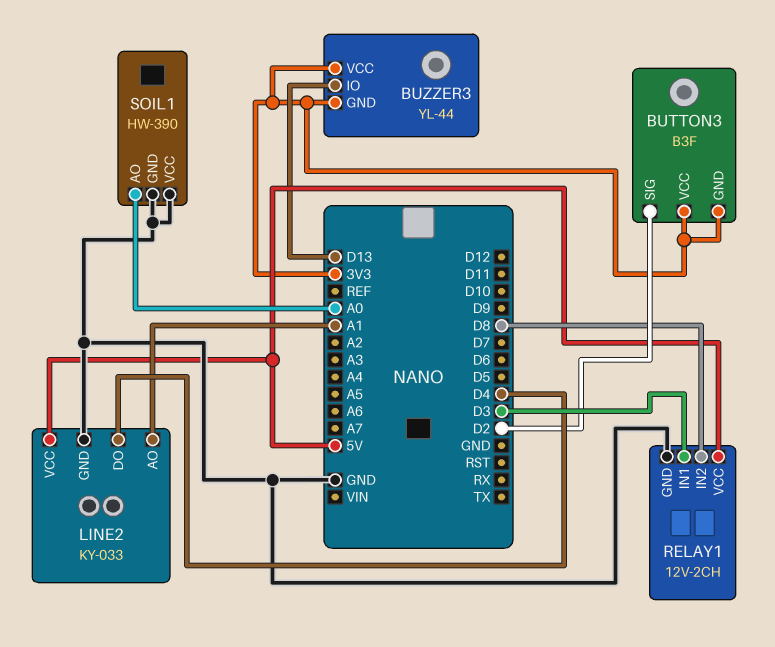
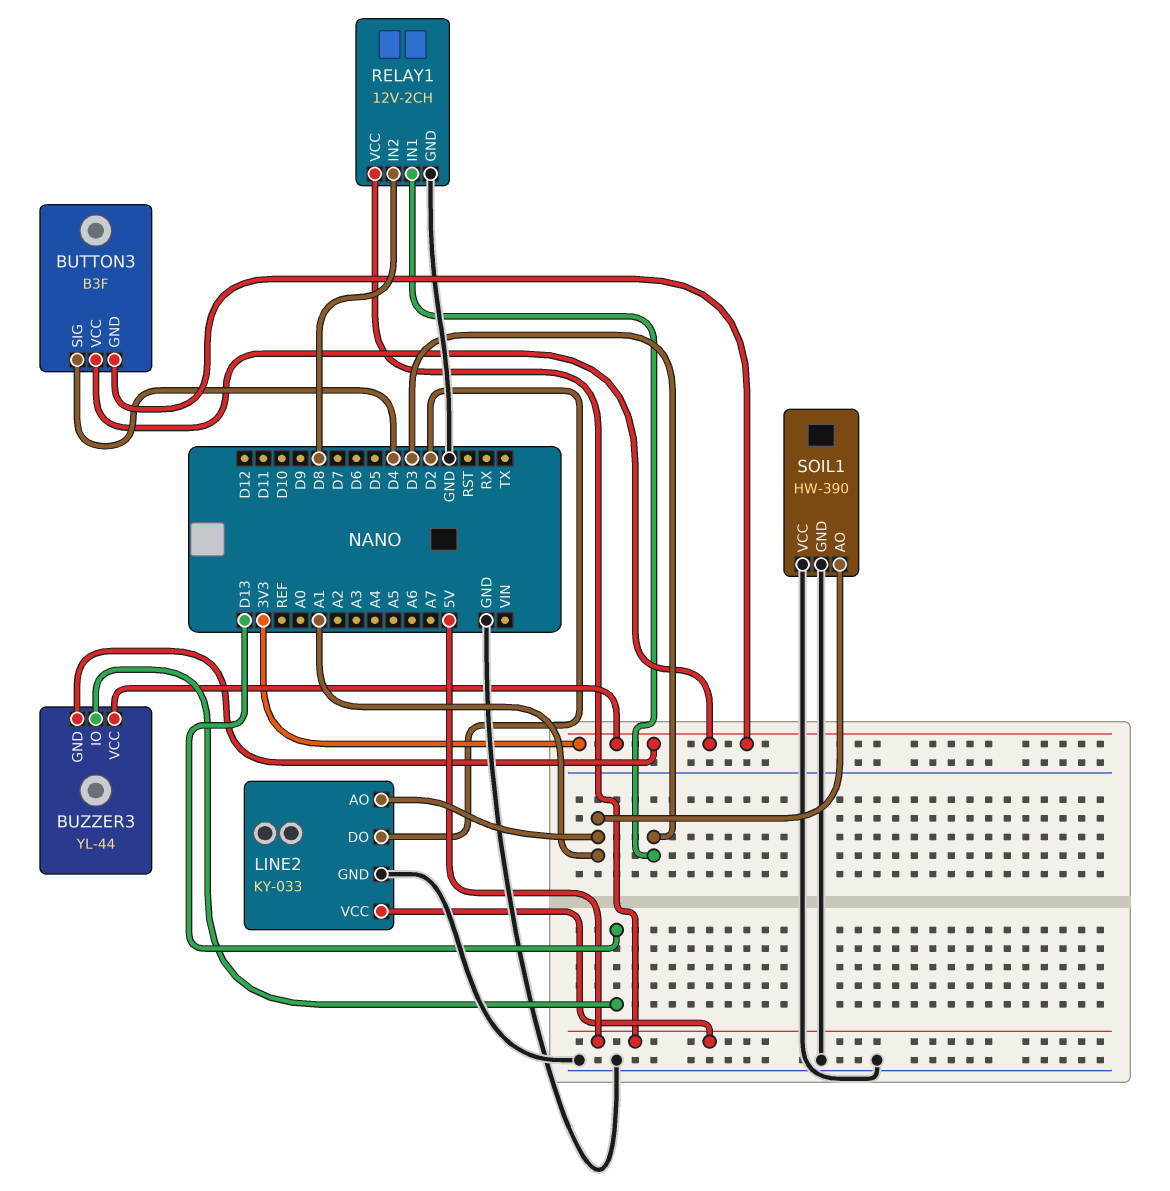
BUTTON3 pin SIG: D2 -> D4
LINE2 pin DO: D4 -> D2
SOIL1 pin AO: A0 -> A1

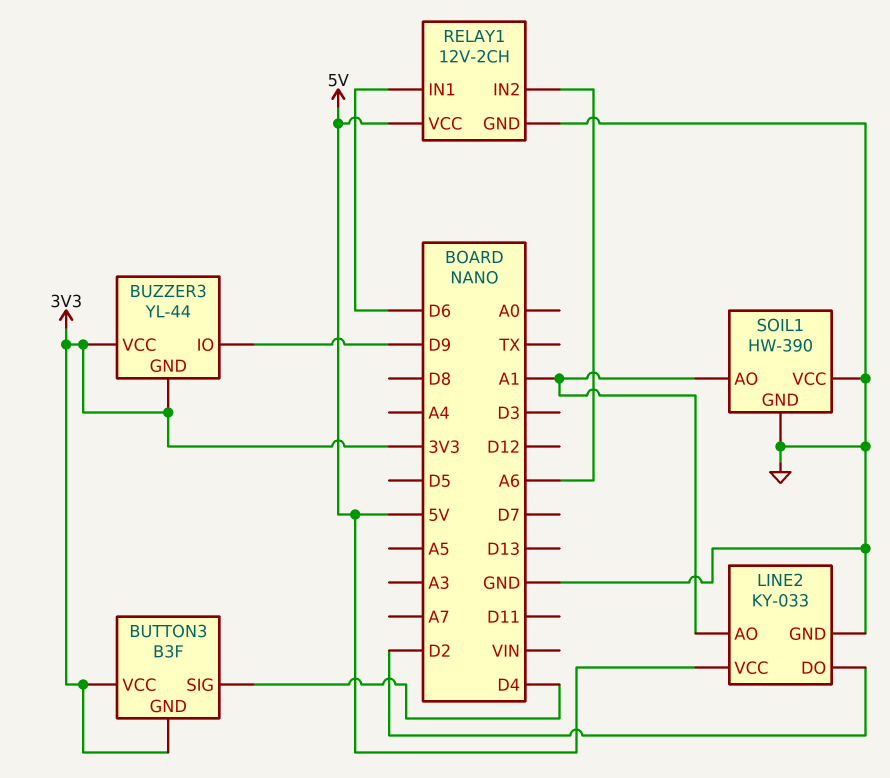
BUZZER3 pin IO: D13 -> D9
RELAY1 pin IN1: D3 -> D6
RELAY1 pin IN2: D8 -> A6

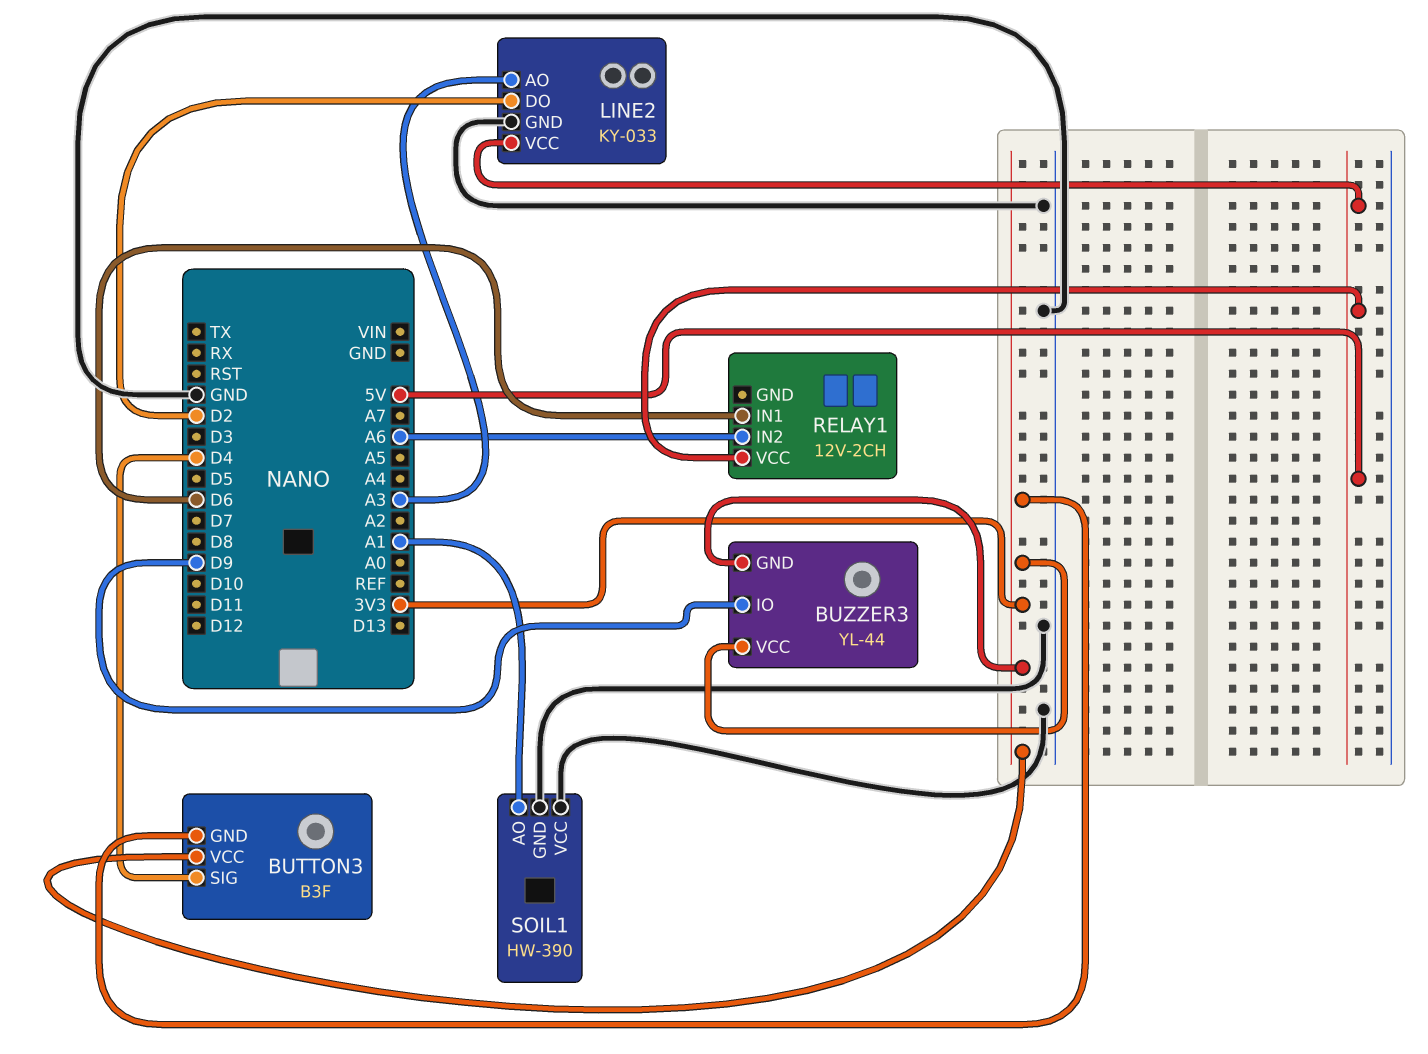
LINE2 pin AO: A1 -> A3
RELAY1 pin GND: GND -> none

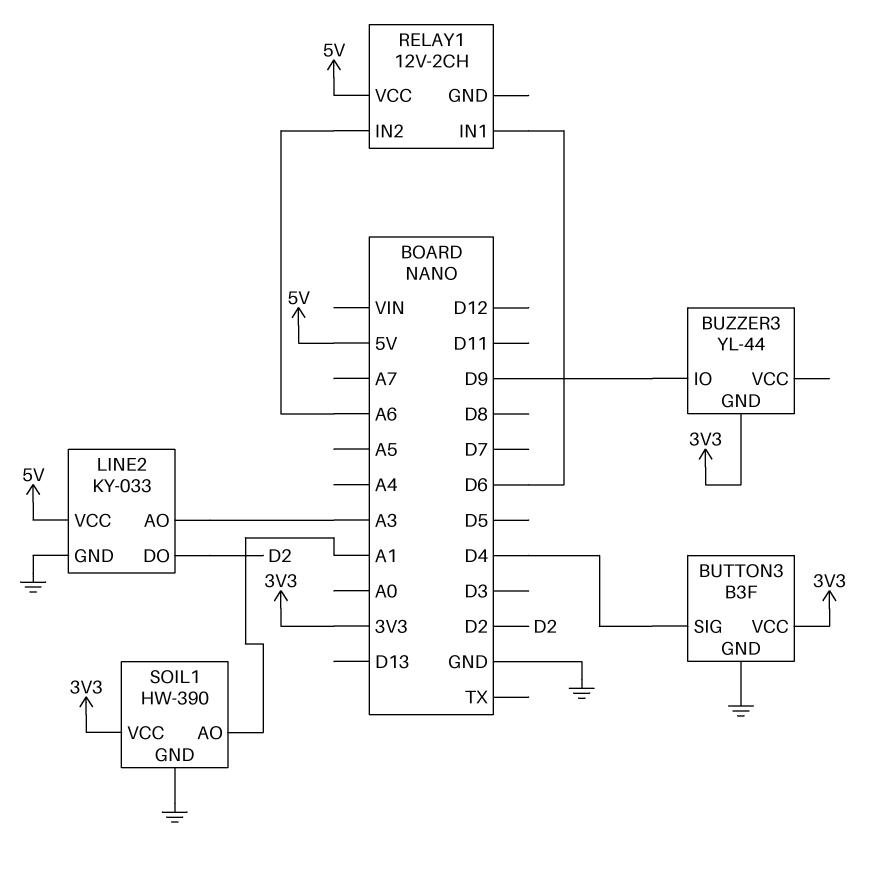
BUTTON3 pin GND: 3V3 -> GND
BUZZER3 pin VCC: 3V3 -> none
SOIL1 pin VCC: GND -> 3V3

